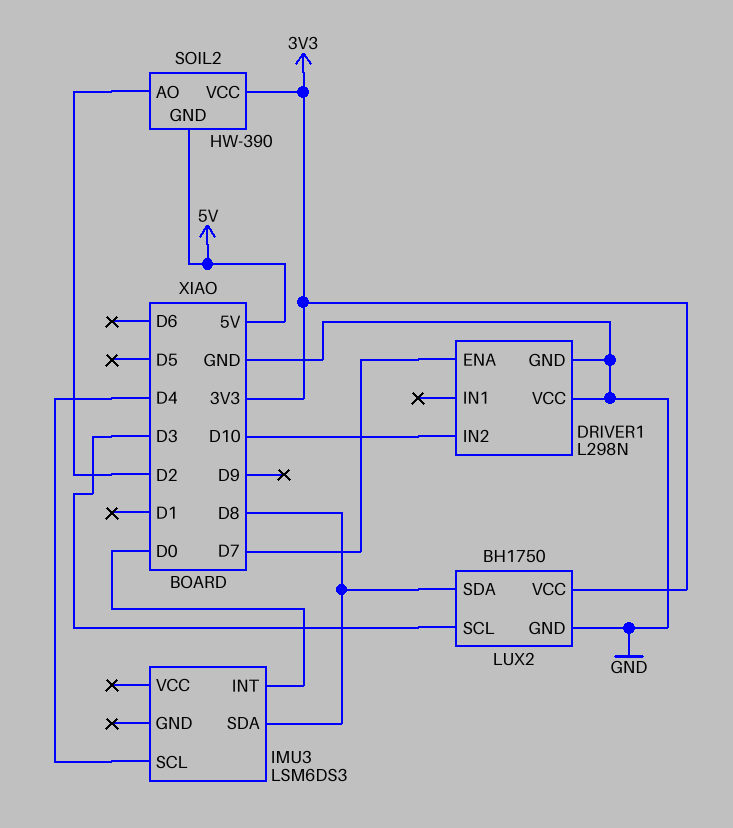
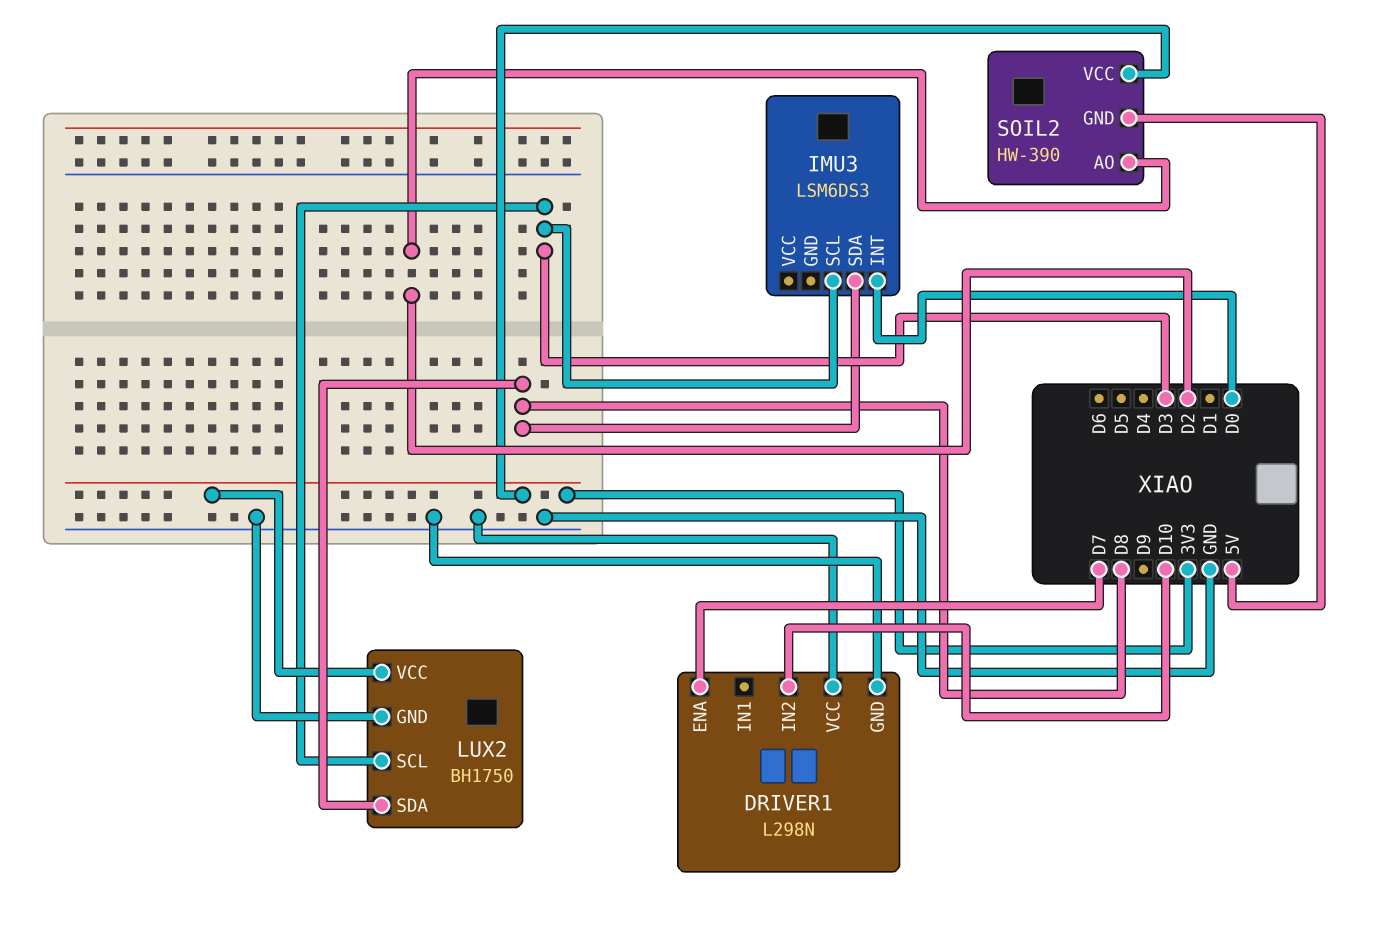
IMU3 pin SCL: D4 -> D3

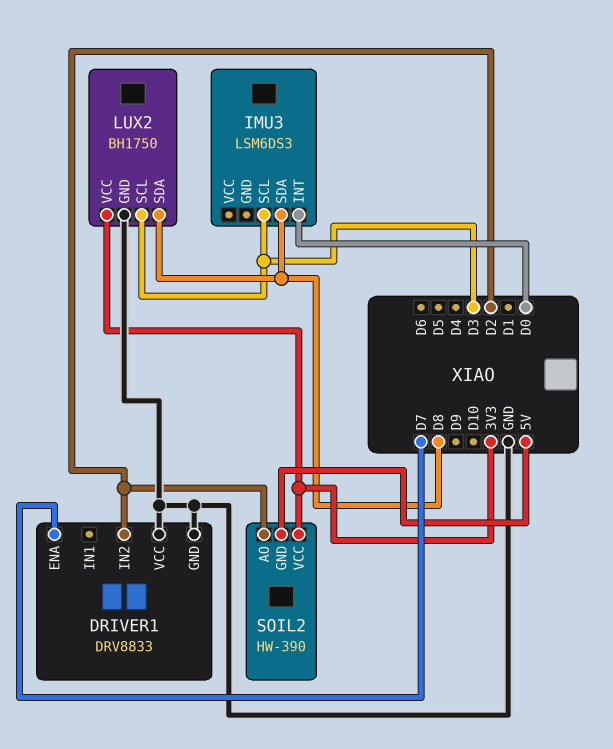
DRIVER1: L298N -> DRV8833
DRIVER1 pin IN2: D10 -> D2

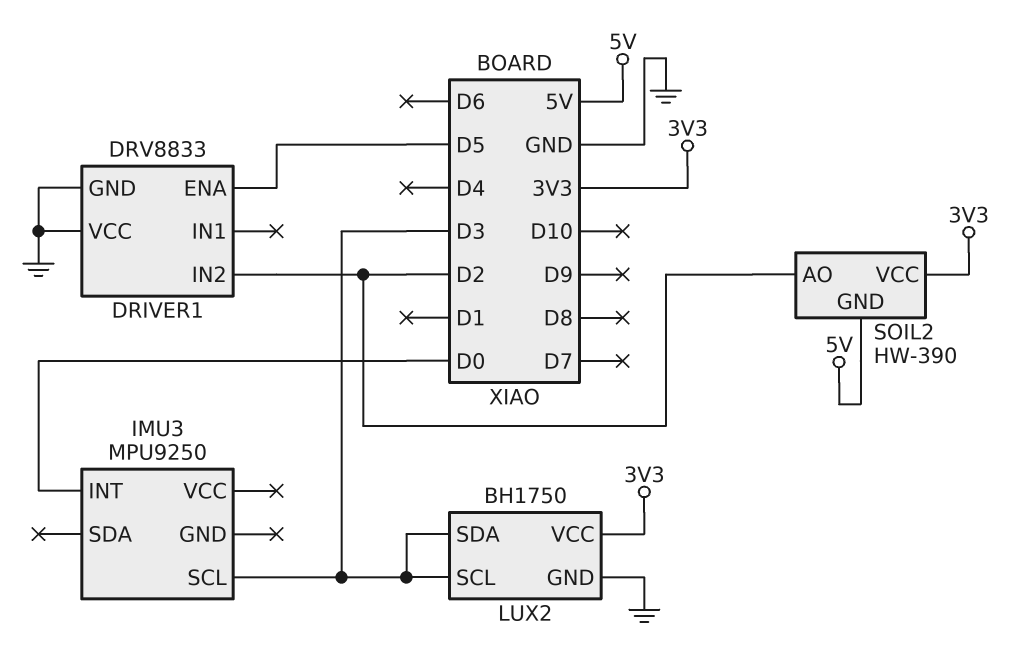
DRIVER1 pin ENA: D7 -> D5
IMU3: LSM6DS3 -> MPU9250
IMU3 pin SDA: D8 -> none
LUX2 pin SDA: D8 -> D3

